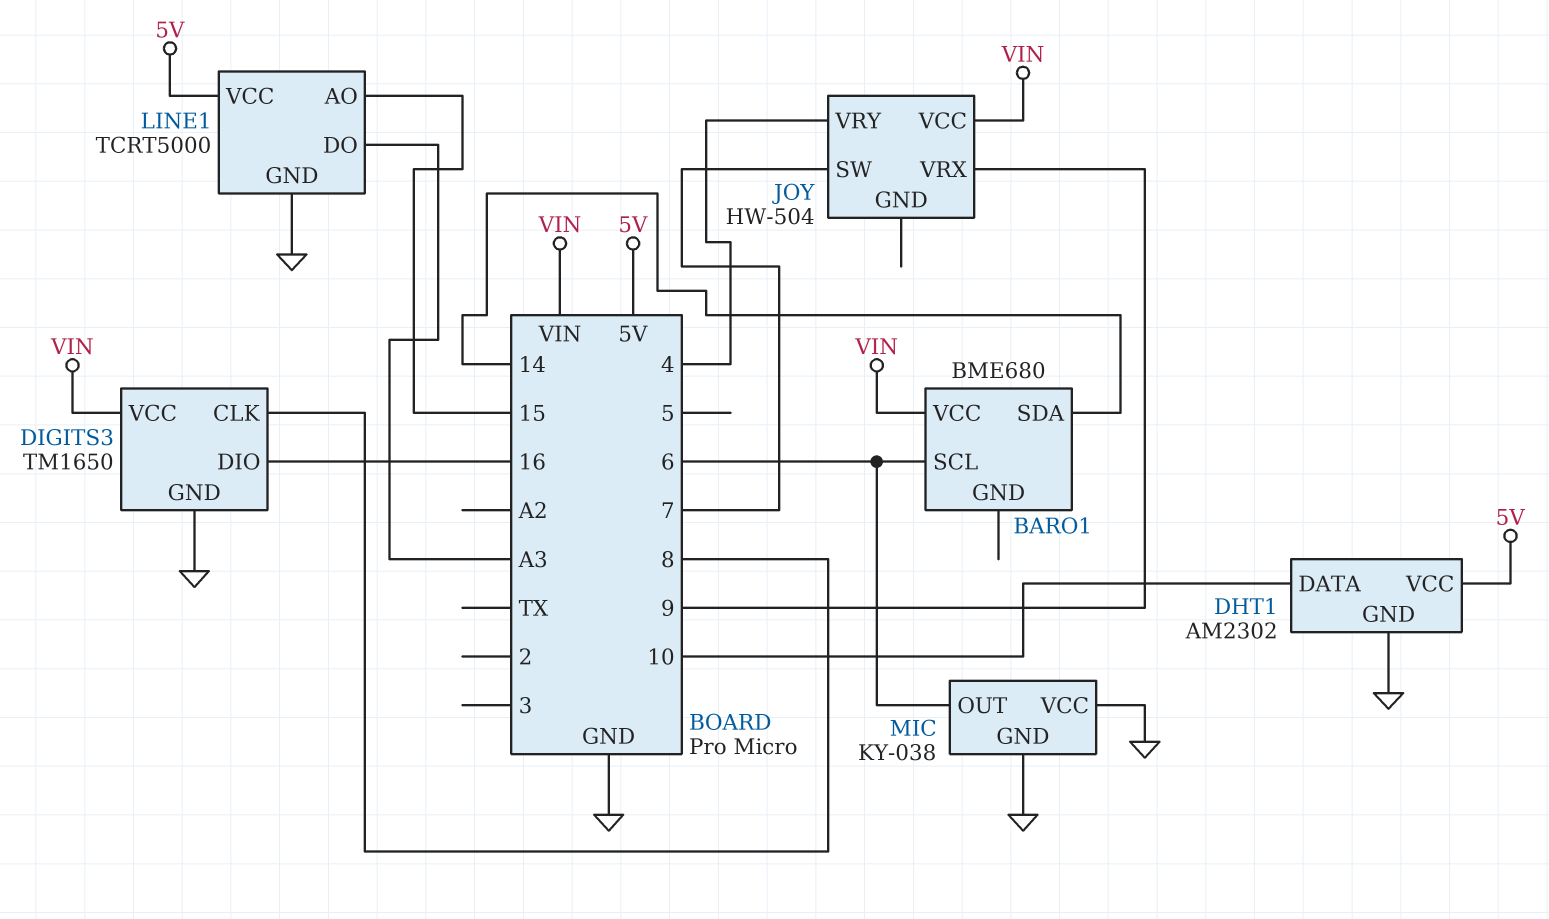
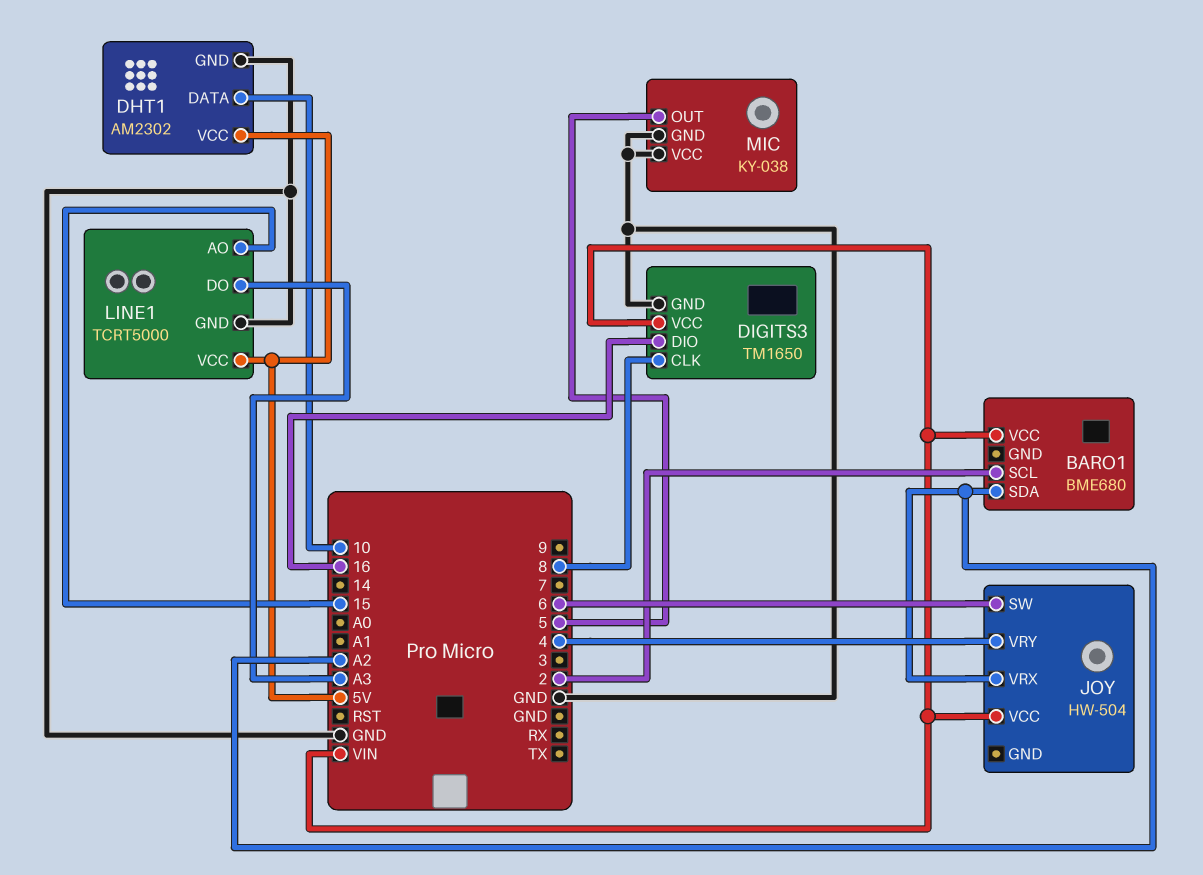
BARO1 pin SCL: 6 -> 2
BARO1 pin SDA: 14 -> A2
JOY pin SW: 7 -> 6
JOY pin VRX: 9 -> A2
MIC pin OUT: 6 -> 5

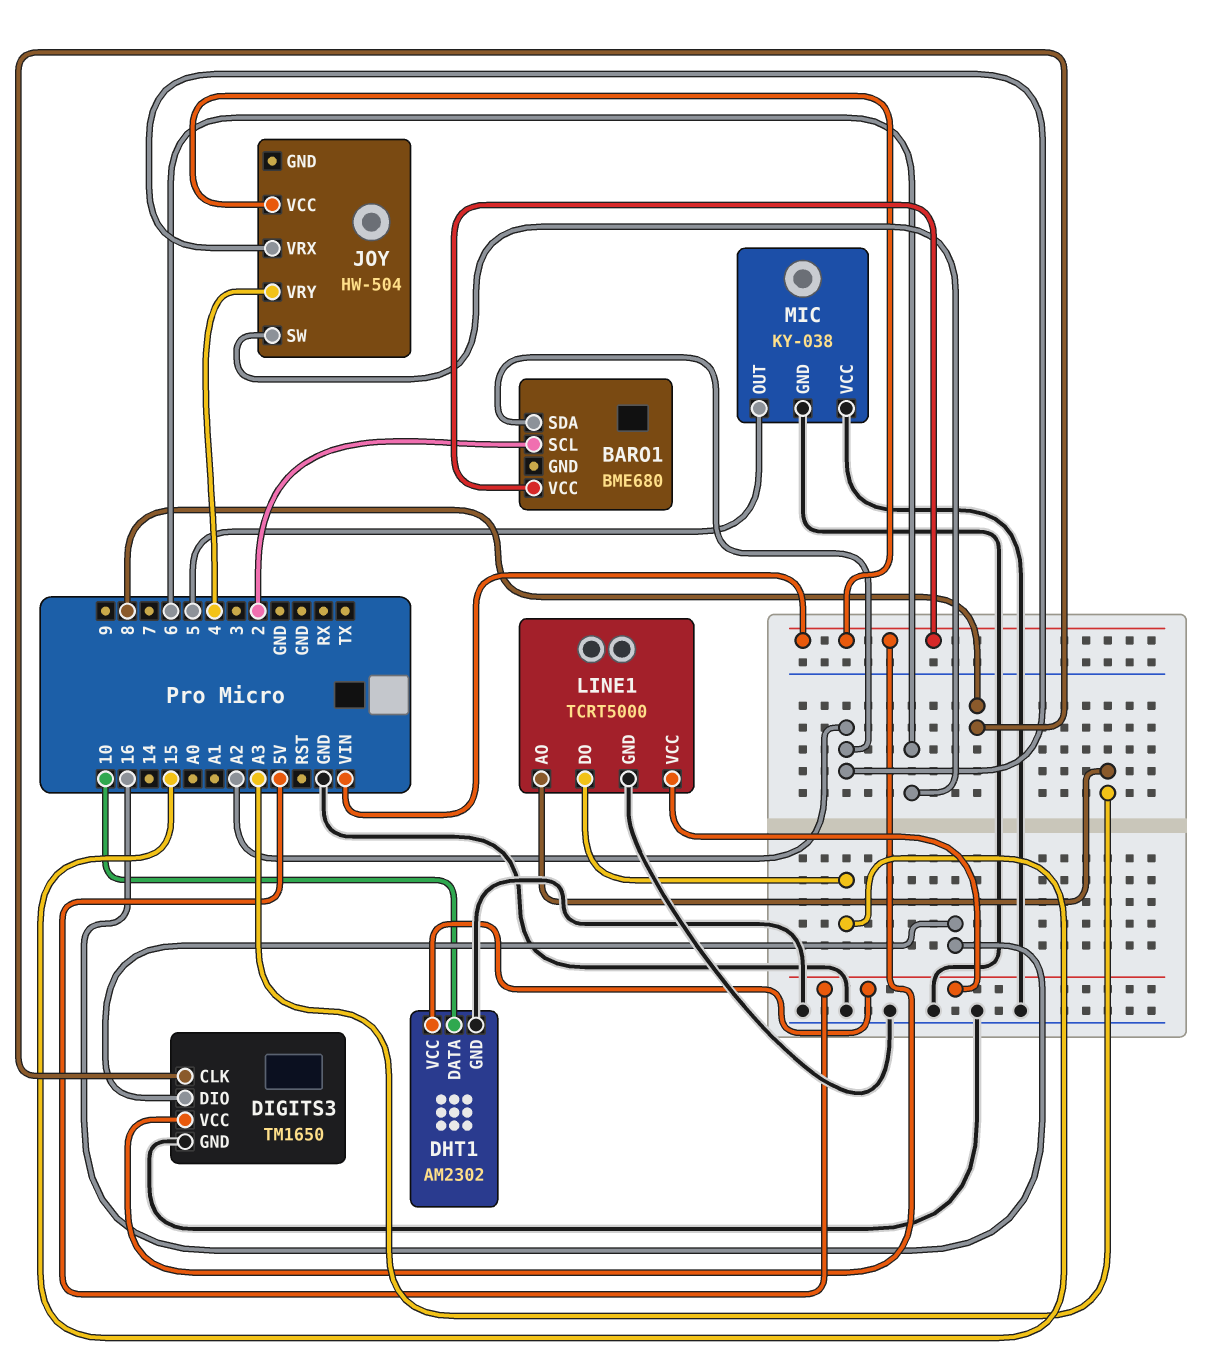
LINE1 pin AO: 15 -> A3
LINE1 pin DO: A3 -> 15

